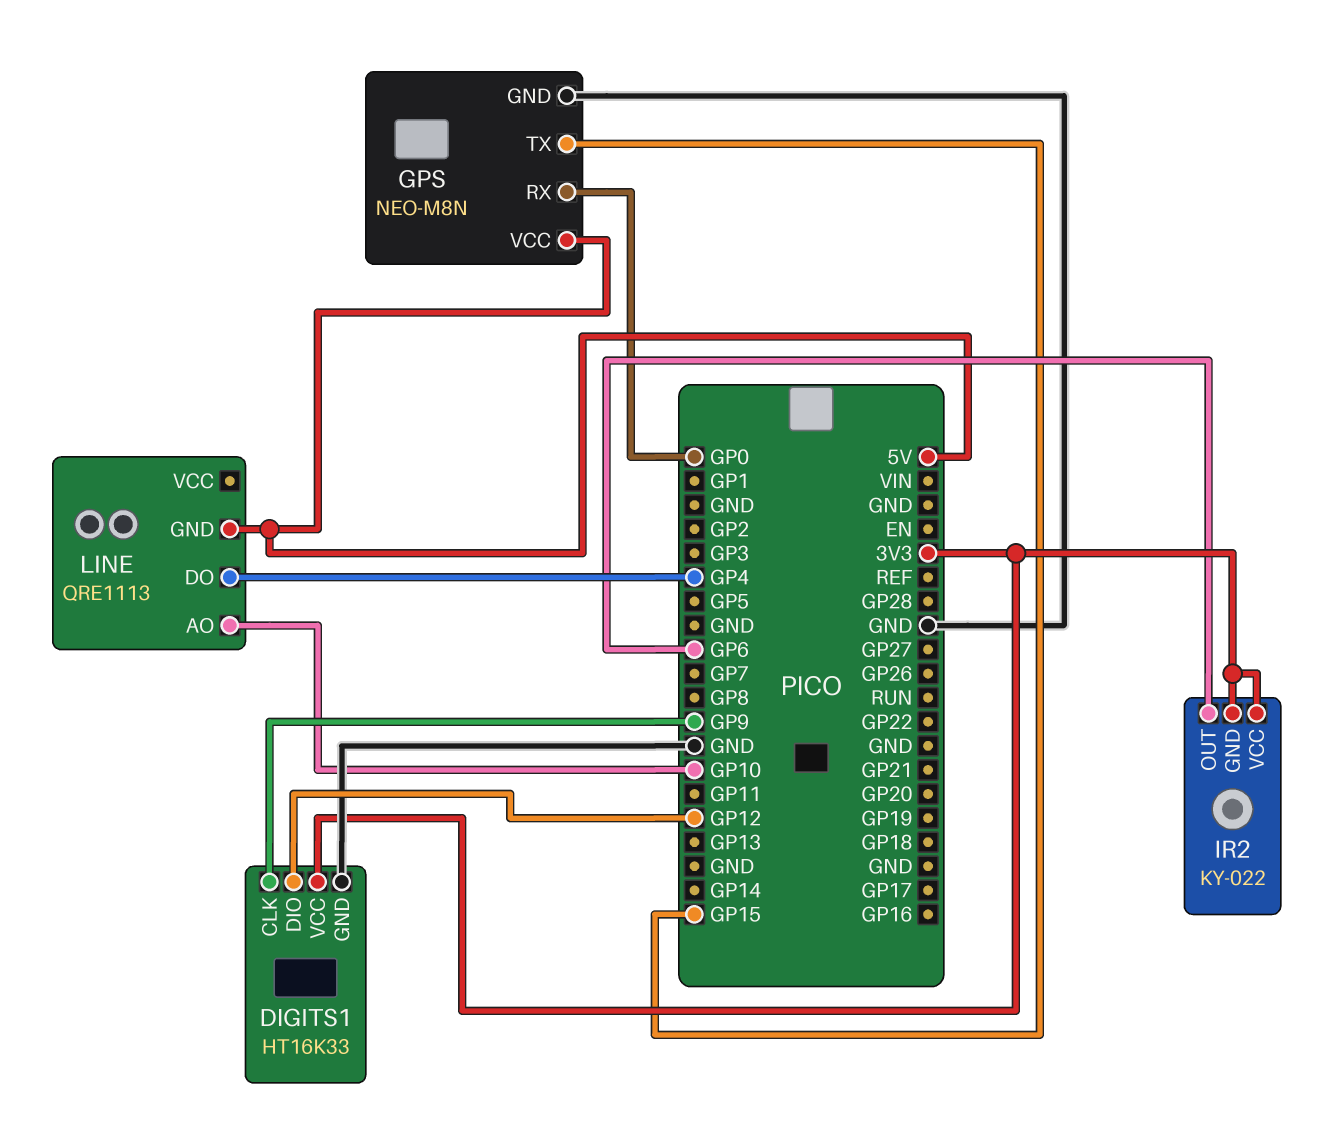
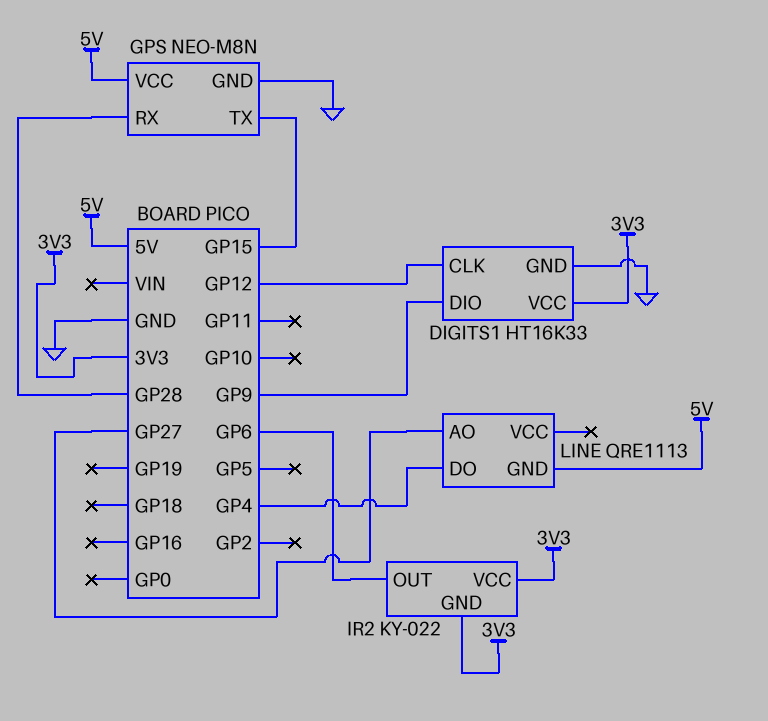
DIGITS1 pin CLK: GP9 -> GP12
DIGITS1 pin DIO: GP12 -> GP9
GPS pin RX: GP0 -> GP28
LINE pin AO: GP10 -> GP27

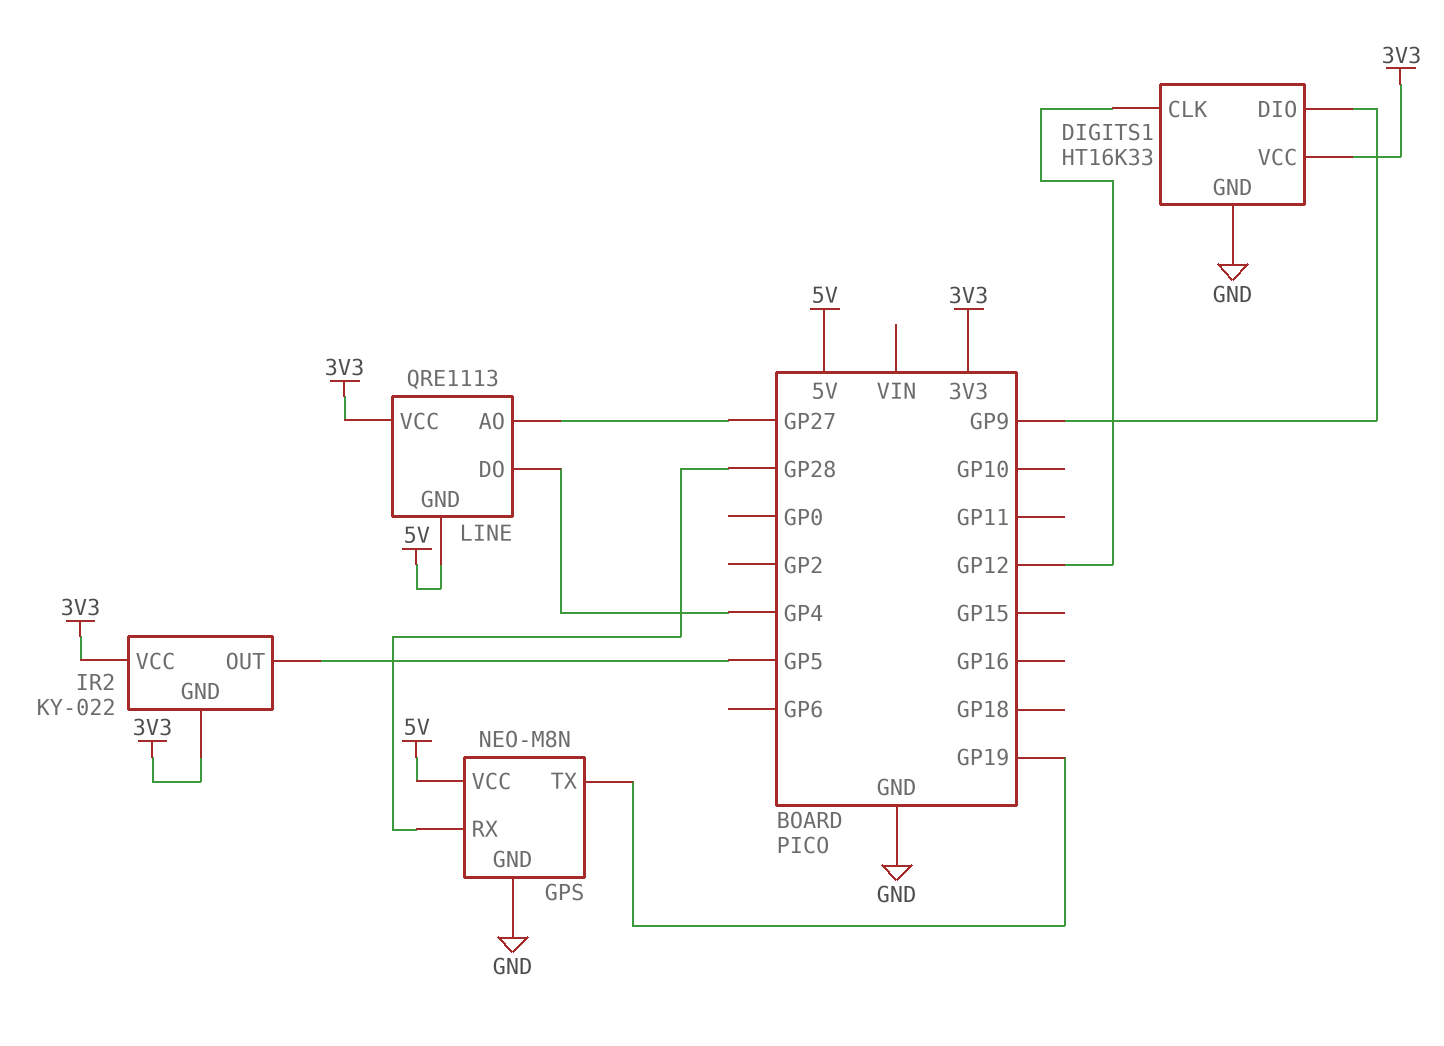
GPS pin TX: GP15 -> GP19
IR2 pin OUT: GP6 -> GP5
LINE pin VCC: none -> 3V3

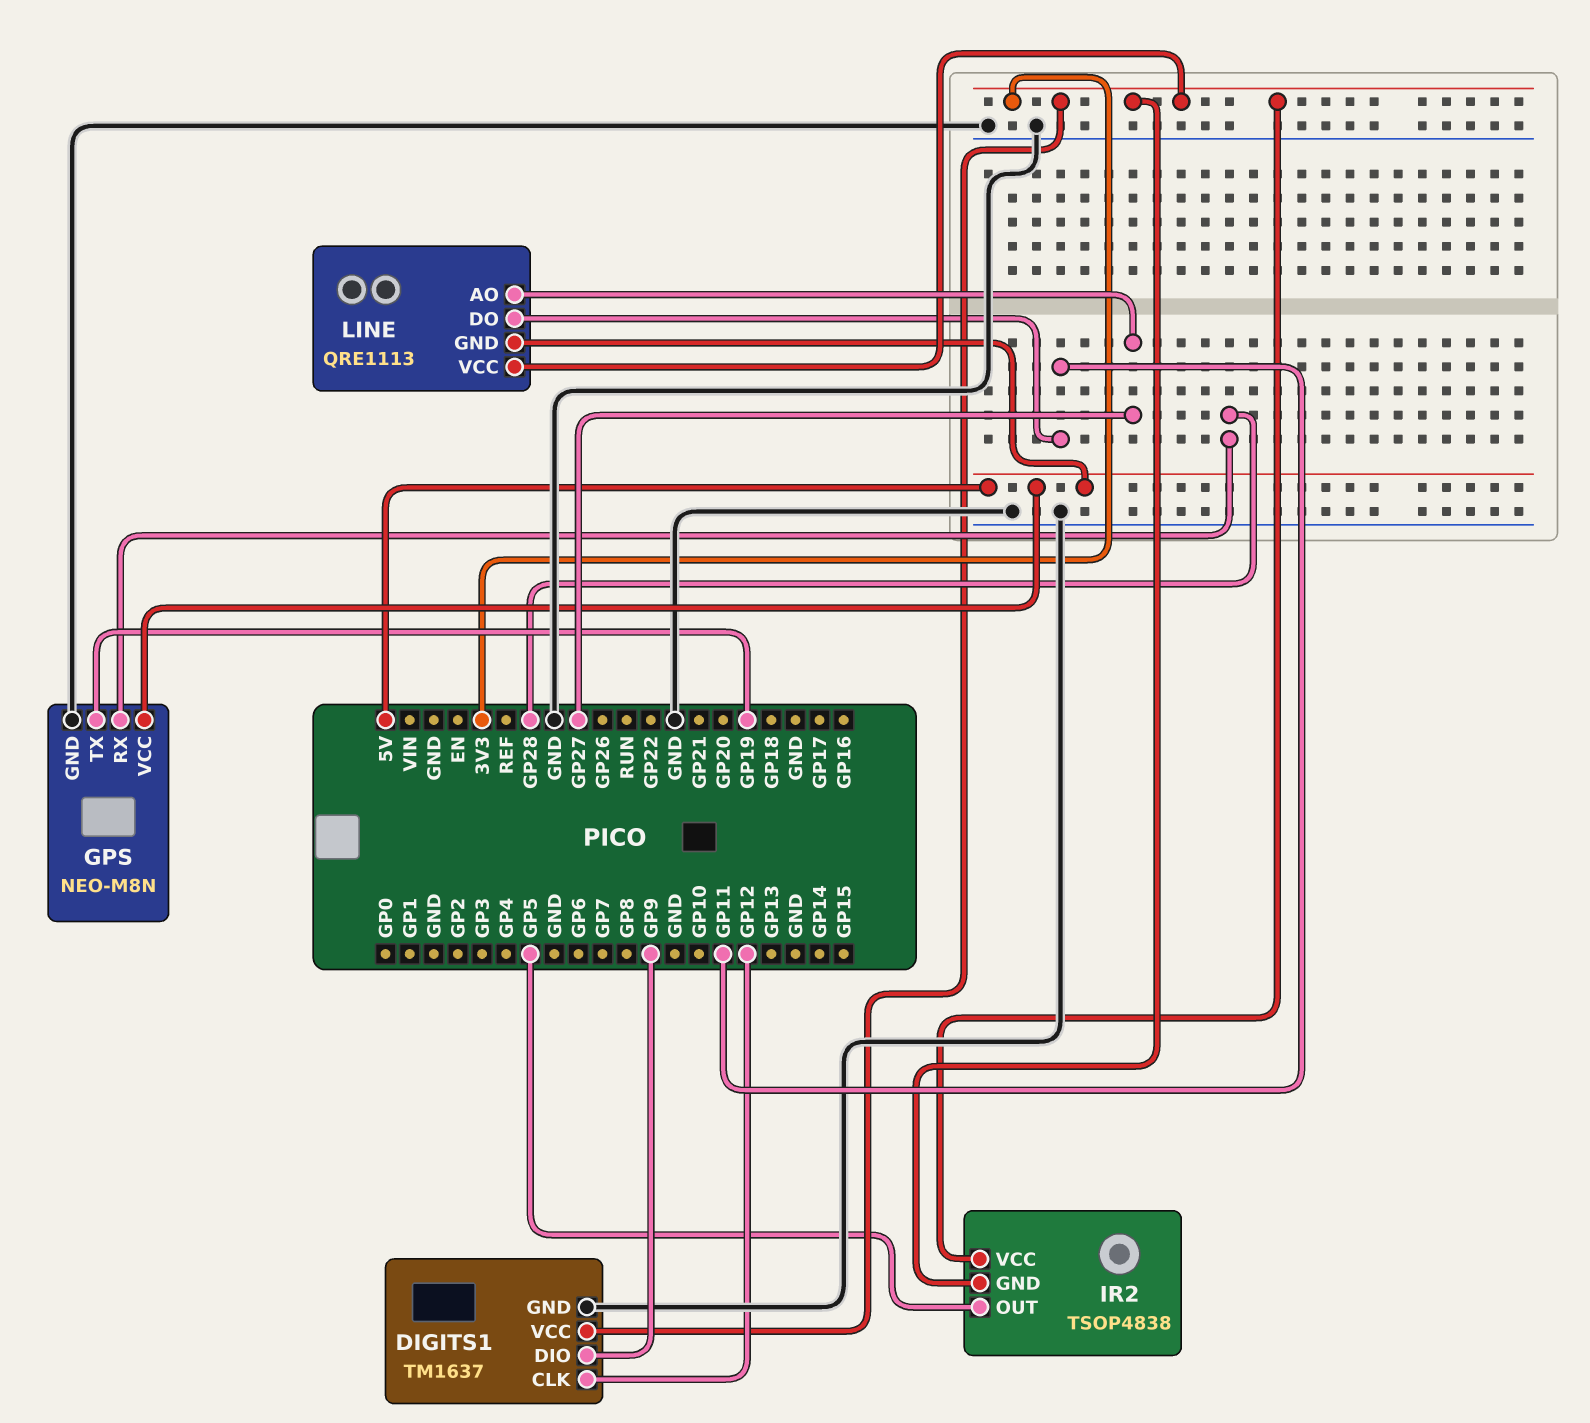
DIGITS1: HT16K33 -> TM1637
IR2: KY-022 -> TSOP4838
LINE pin DO: GP4 -> GP11

